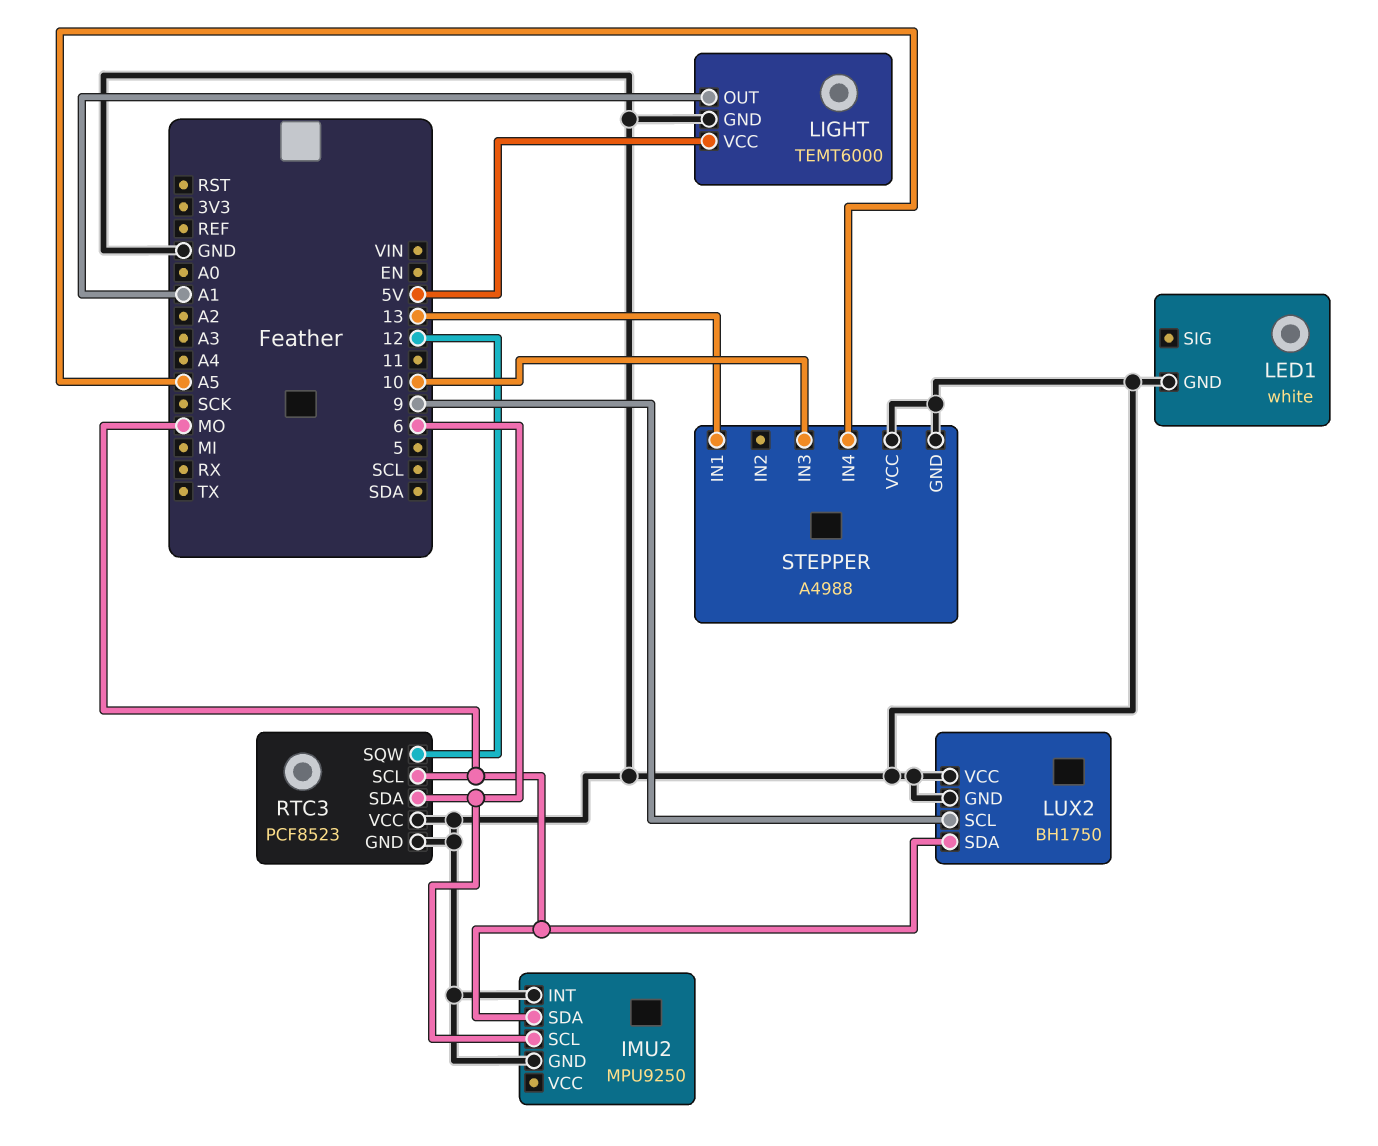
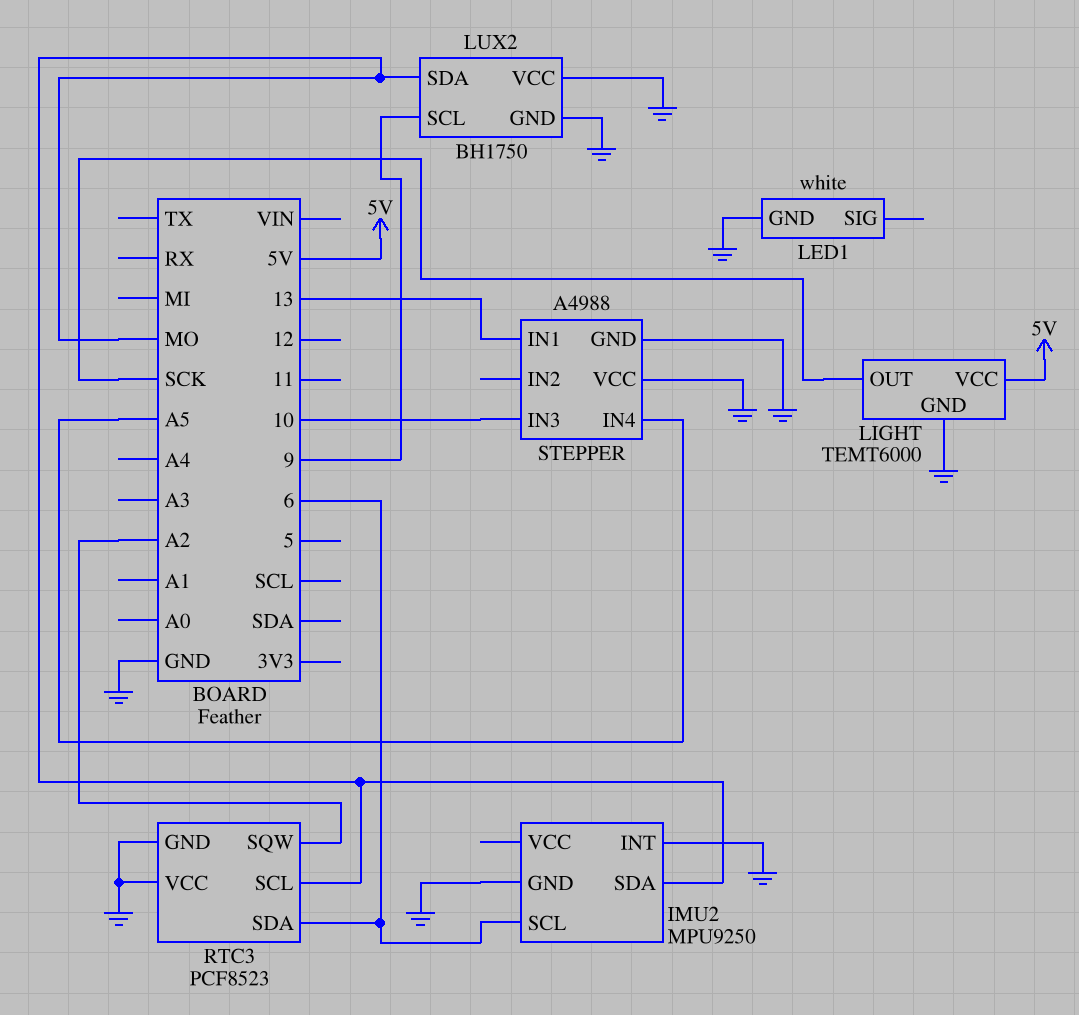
LIGHT pin OUT: A1 -> SCK
RTC3 pin SQW: 12 -> A2

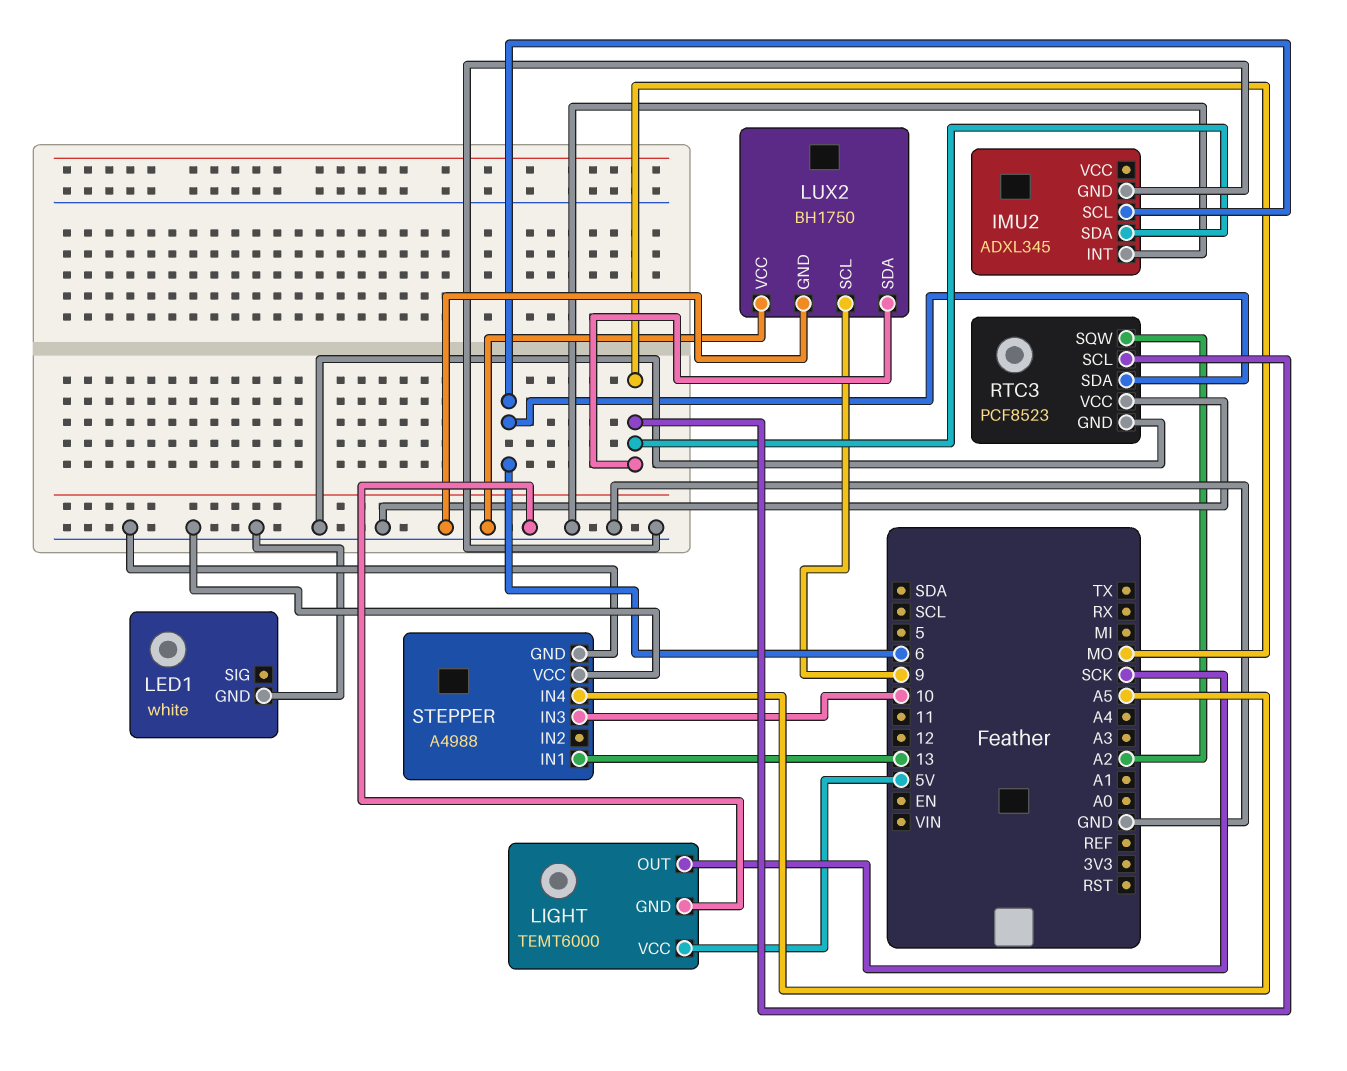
IMU2: MPU9250 -> ADXL345

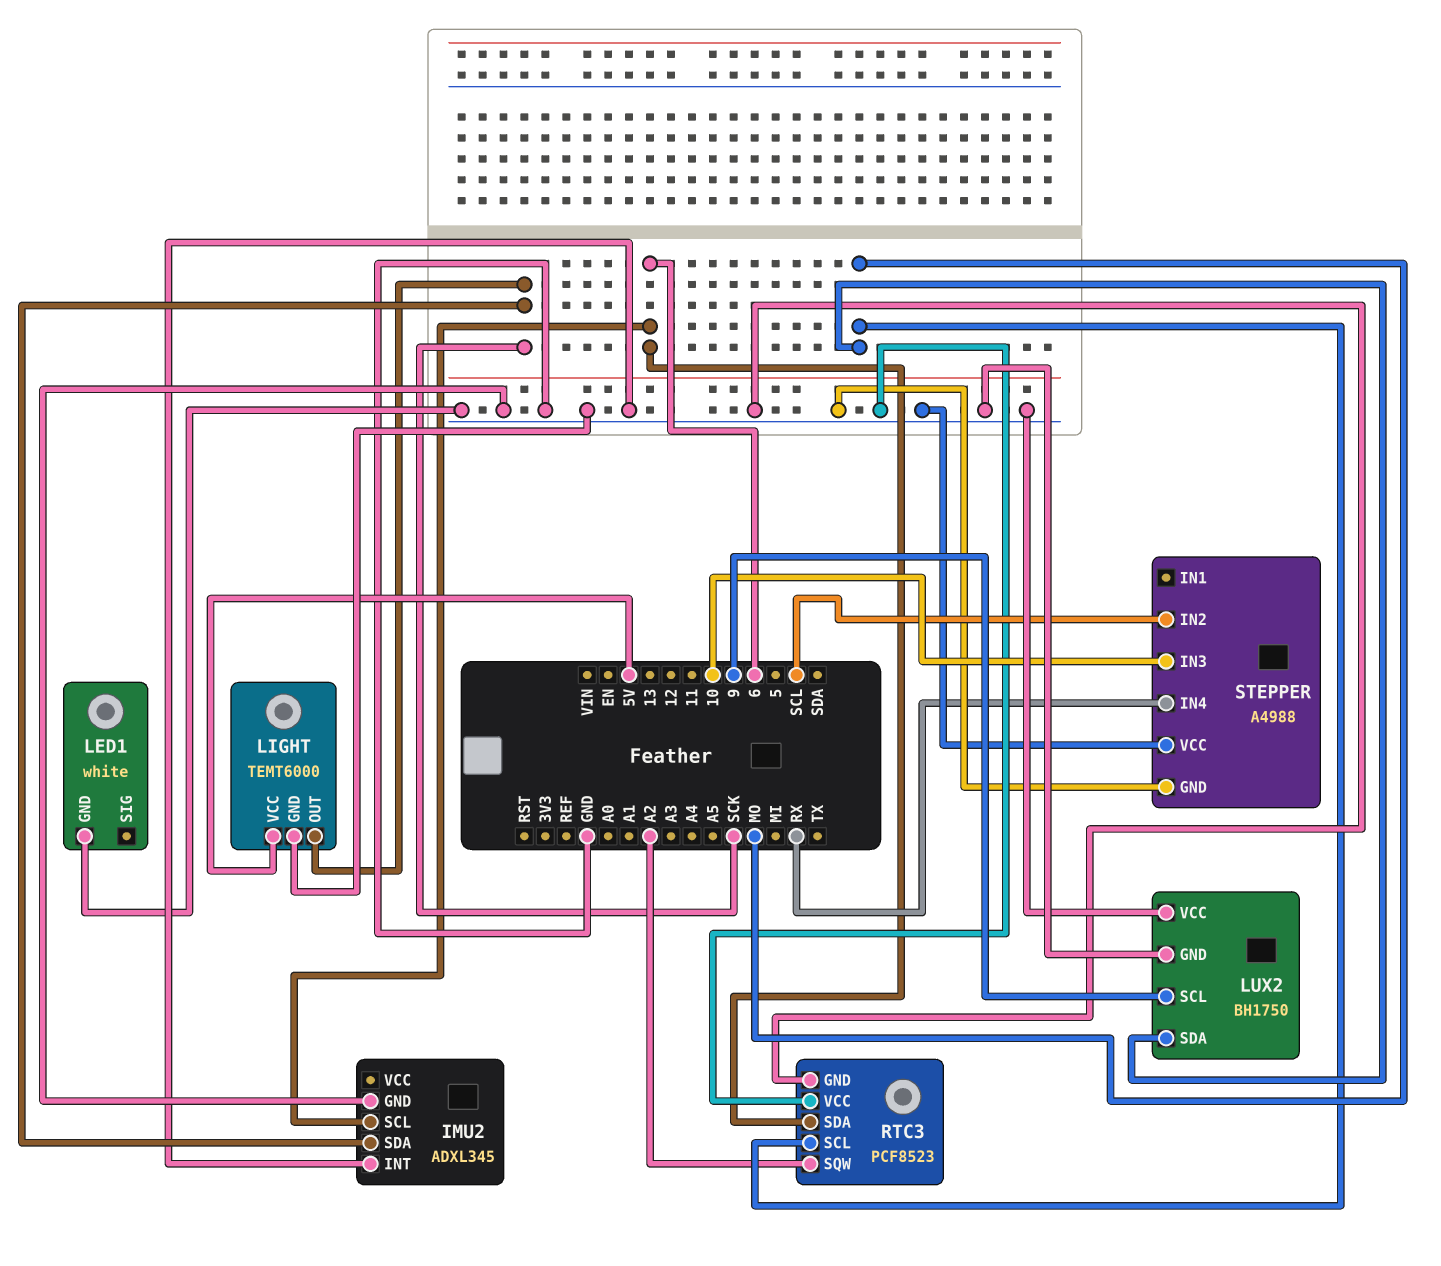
IMU2 pin SDA: MO -> SCK
STEPPER pin IN1: 13 -> none
STEPPER pin IN2: none -> SCL
STEPPER pin IN4: A5 -> RX

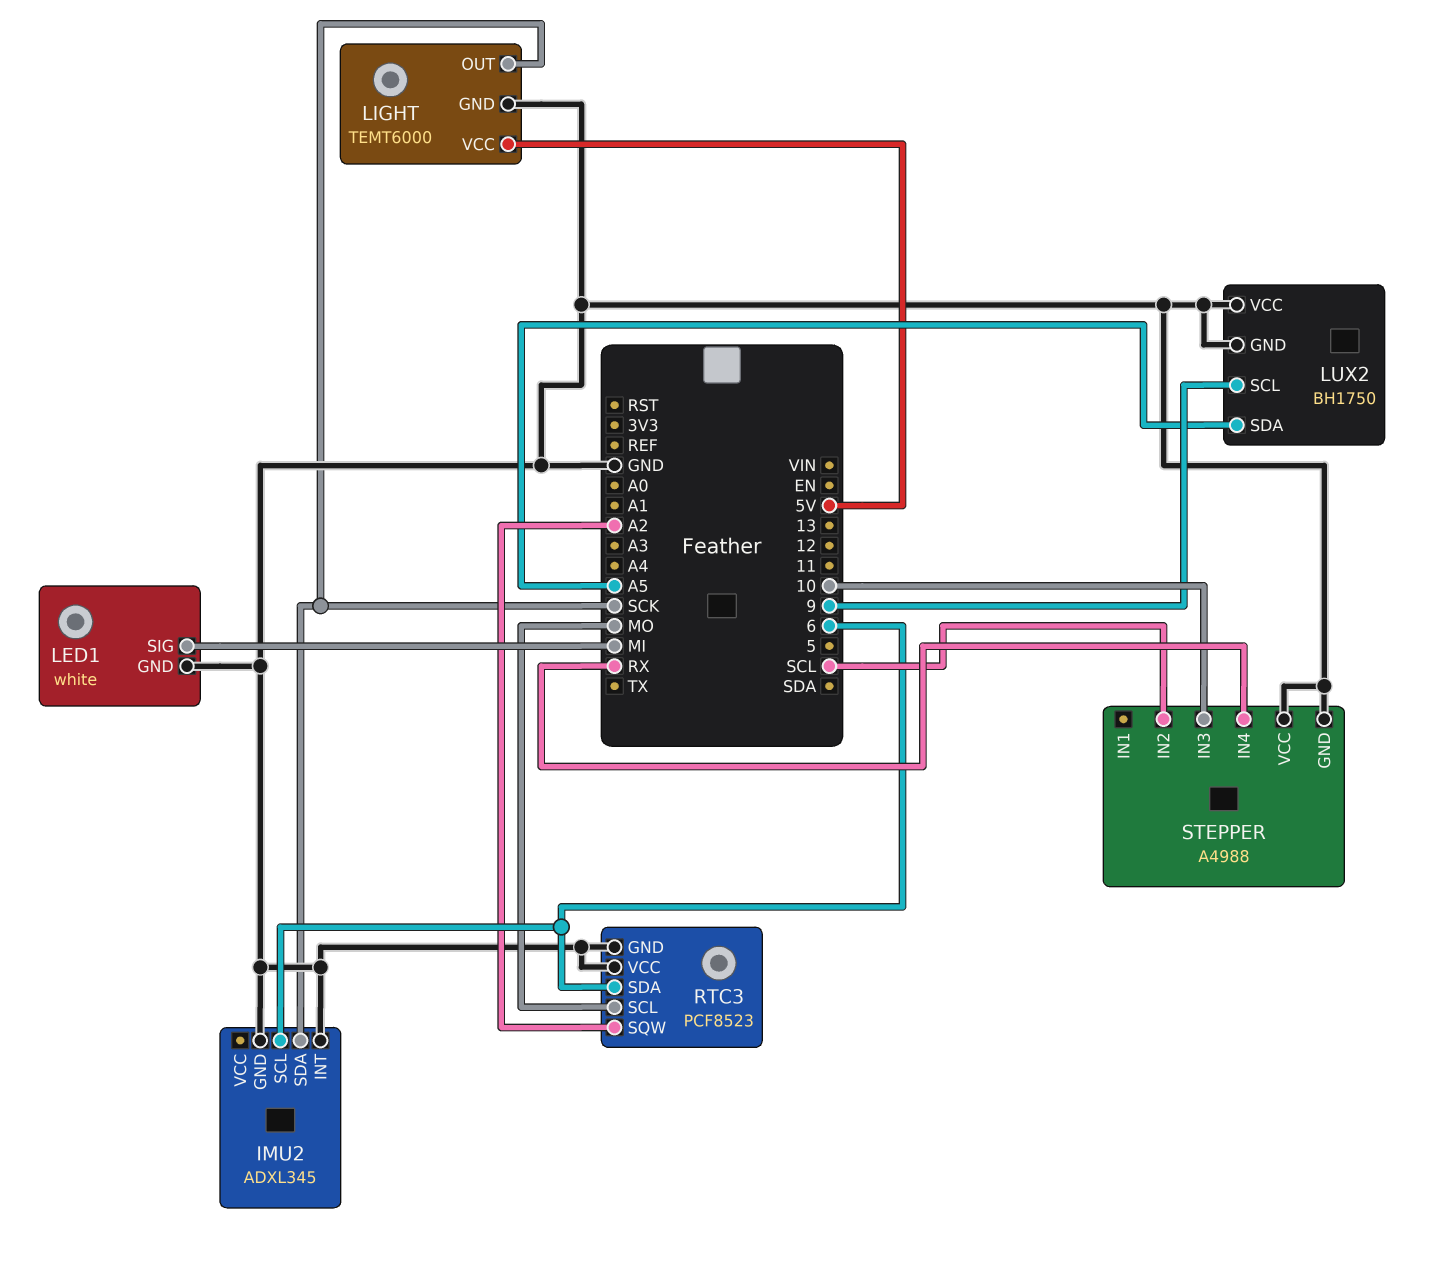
LED1 pin SIG: none -> MI
LUX2 pin SDA: MO -> A5

